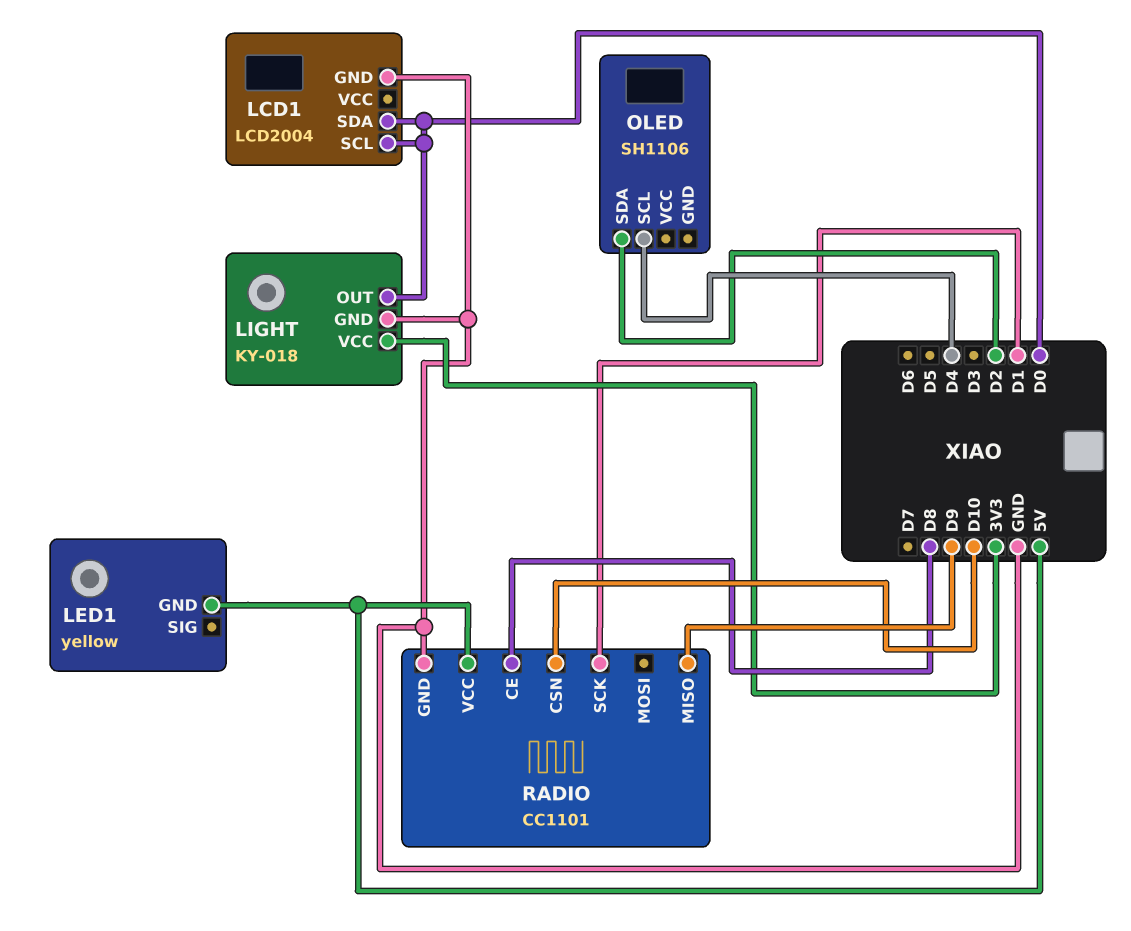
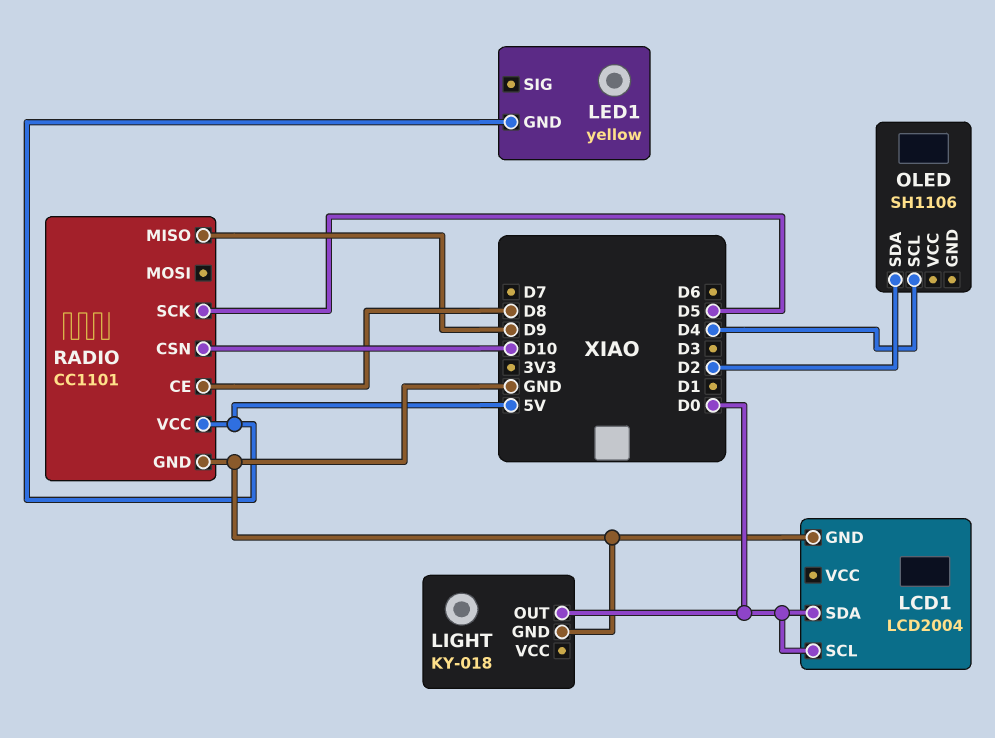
LIGHT pin VCC: 3V3 -> none
RADIO pin SCK: D1 -> D5

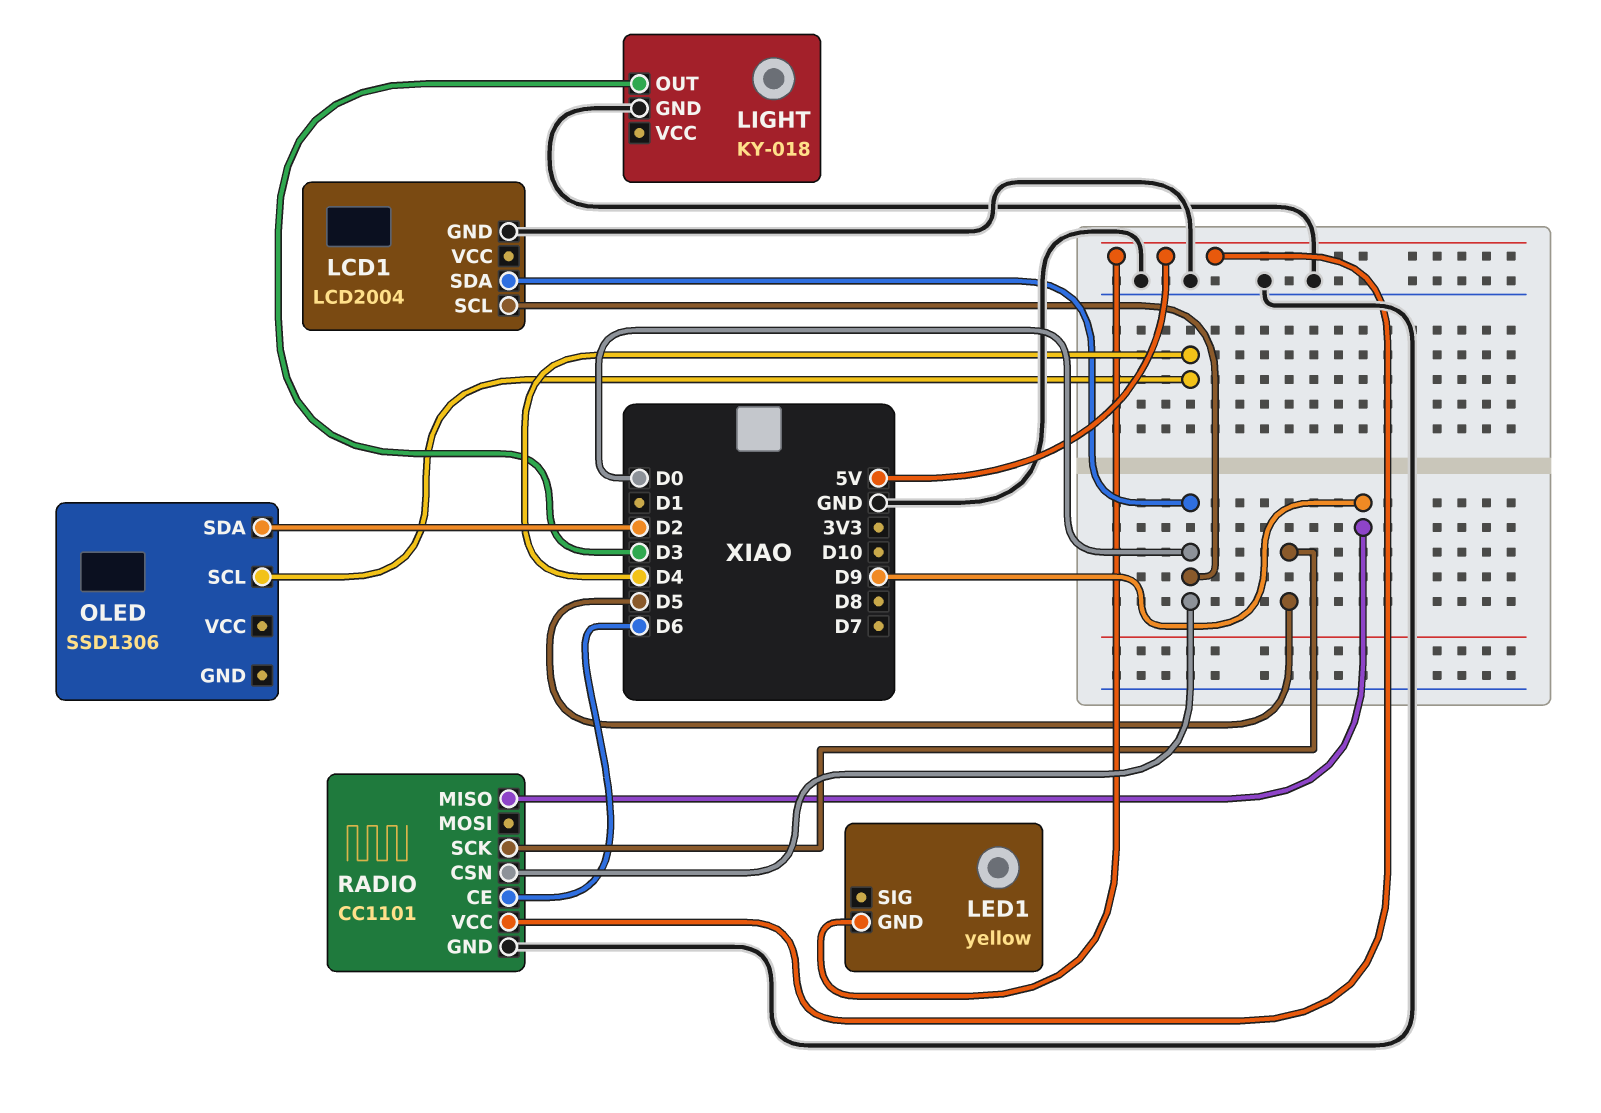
LIGHT pin OUT: D0 -> D3
OLED: SH1106 -> SSD1306
RADIO pin CE: D8 -> D6
RADIO pin CSN: D10 -> D0

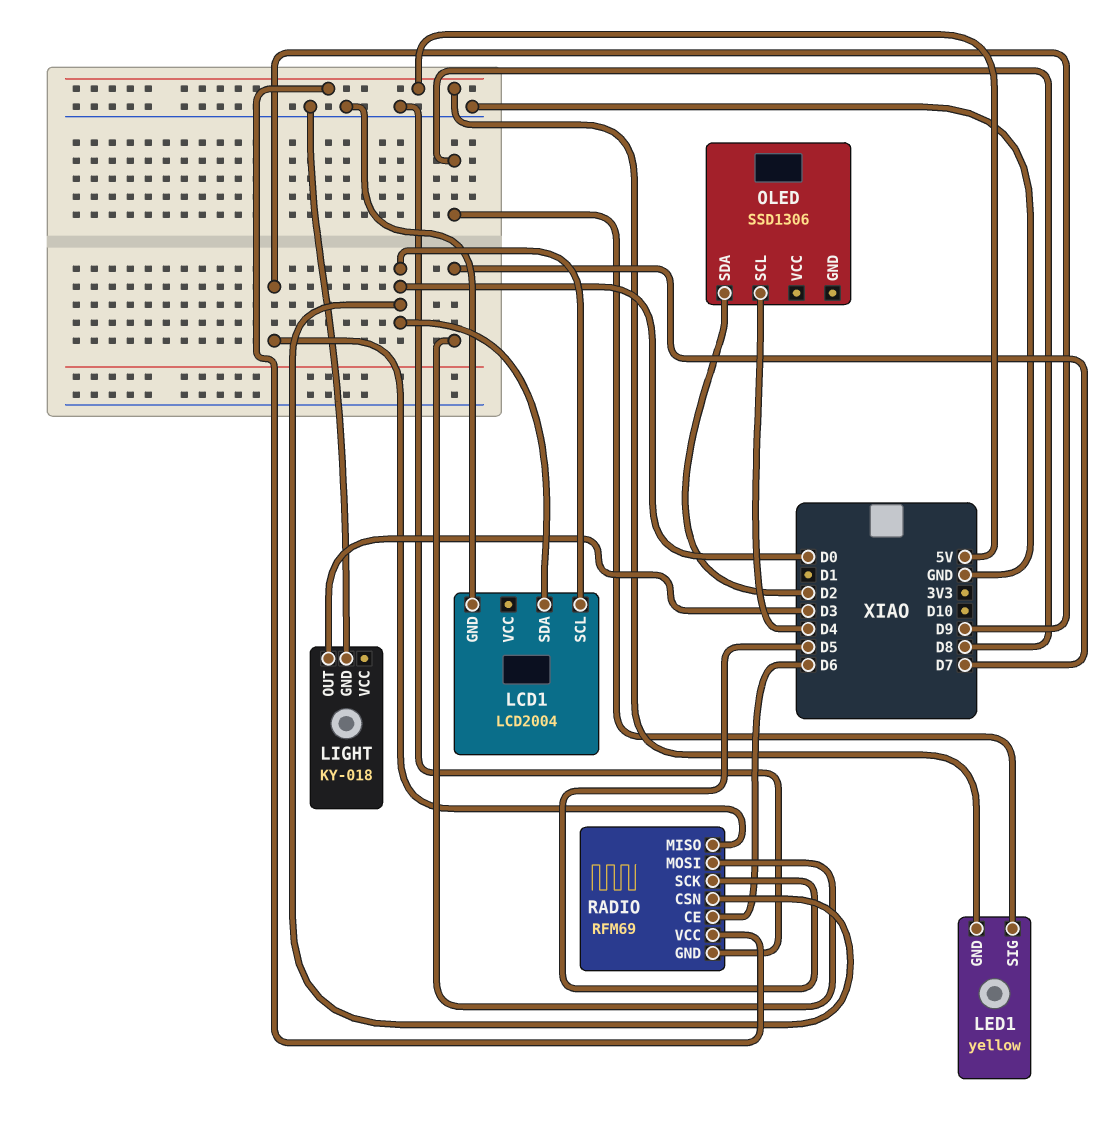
LED1 pin SIG: none -> D8
RADIO: CC1101 -> RFM69
RADIO pin MOSI: none -> D7

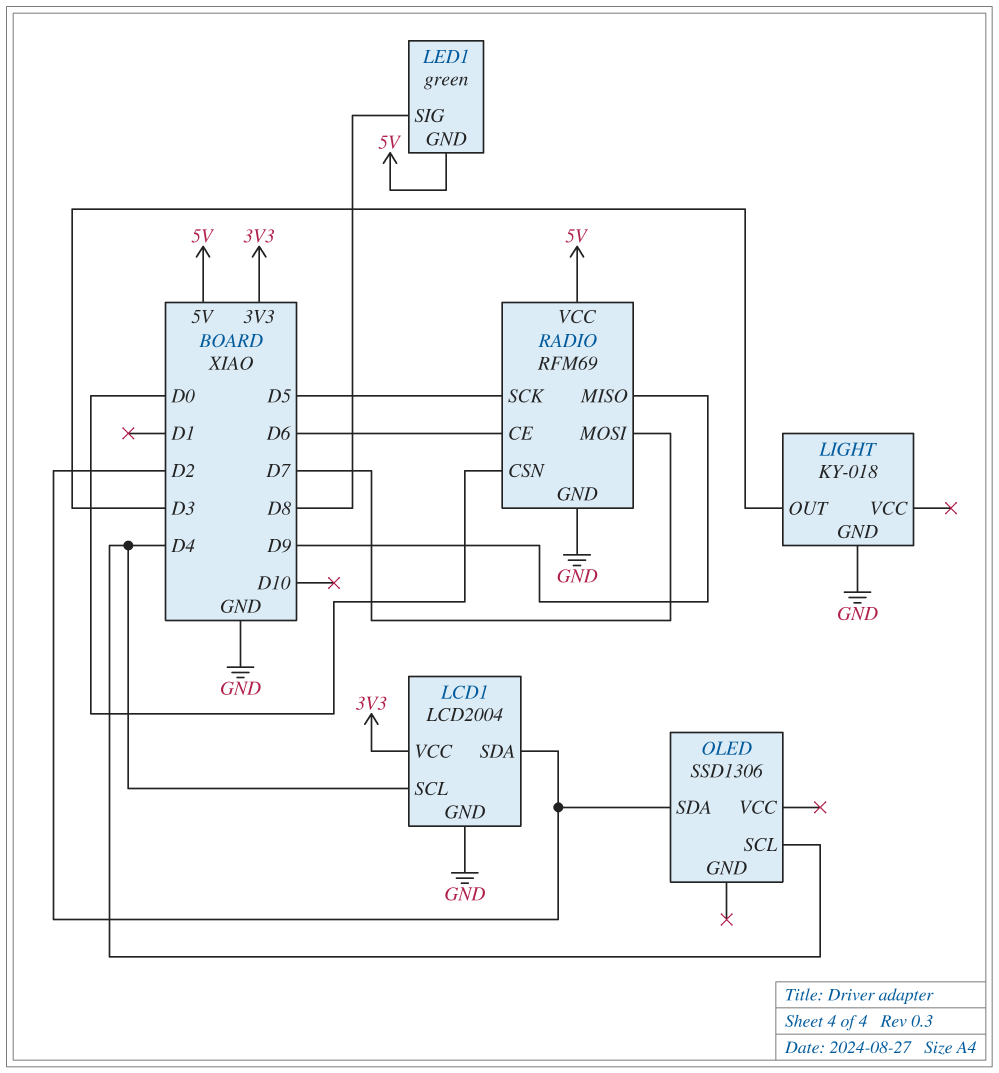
LCD1 pin SCL: D0 -> D4
LCD1 pin SDA: D0 -> D2
LCD1 pin VCC: none -> 3V3
LED1: yellow -> green

